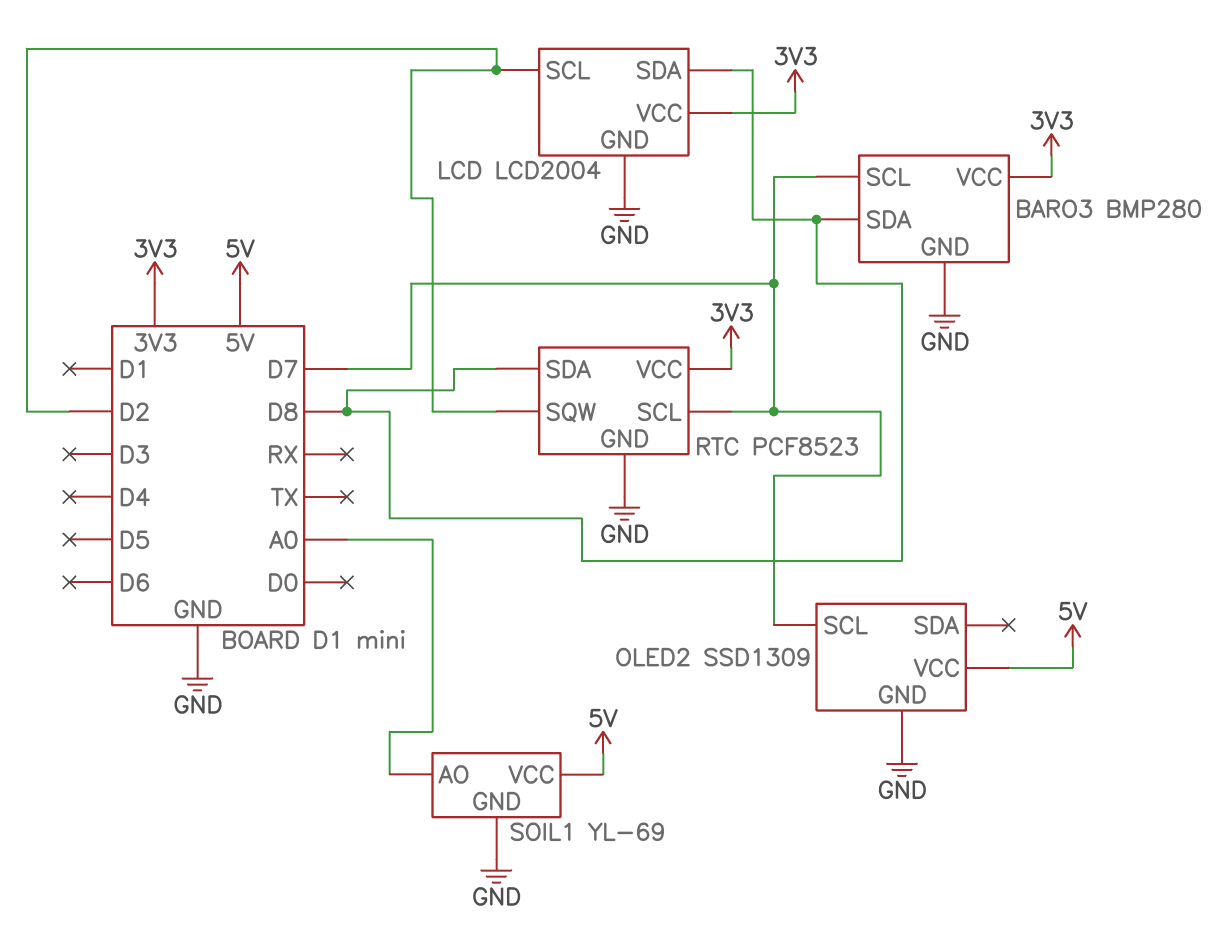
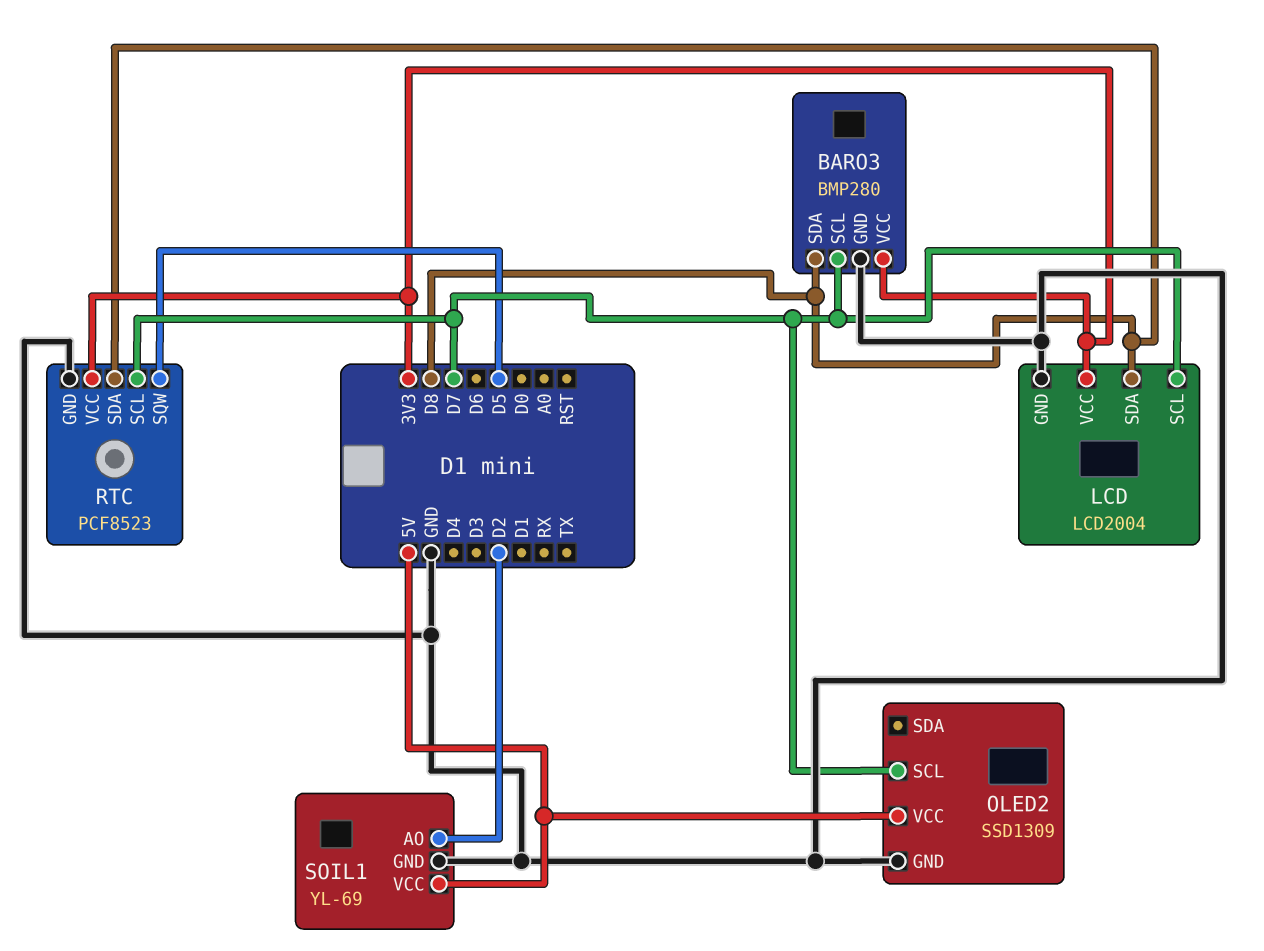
LCD pin SCL: D2 -> D7
RTC pin SQW: D2 -> D5
SOIL1 pin AO: A0 -> D2

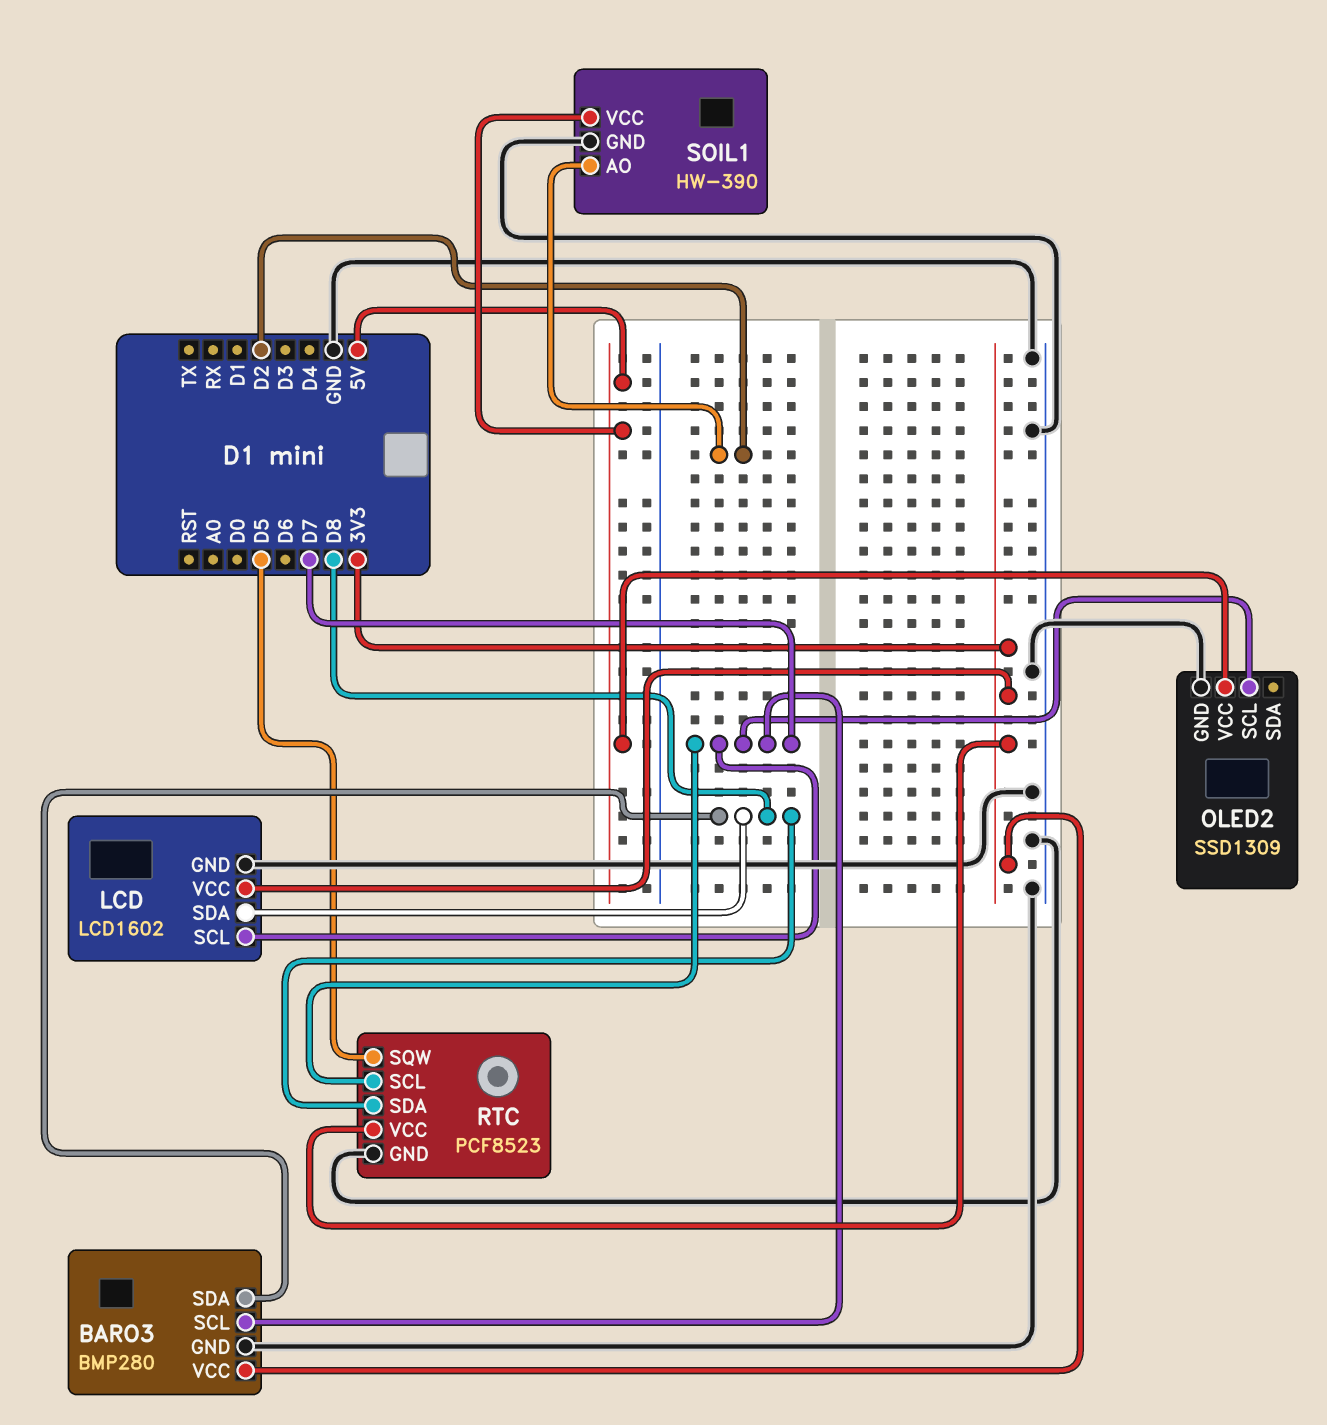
LCD: LCD2004 -> LCD1602
SOIL1: YL-69 -> HW-390

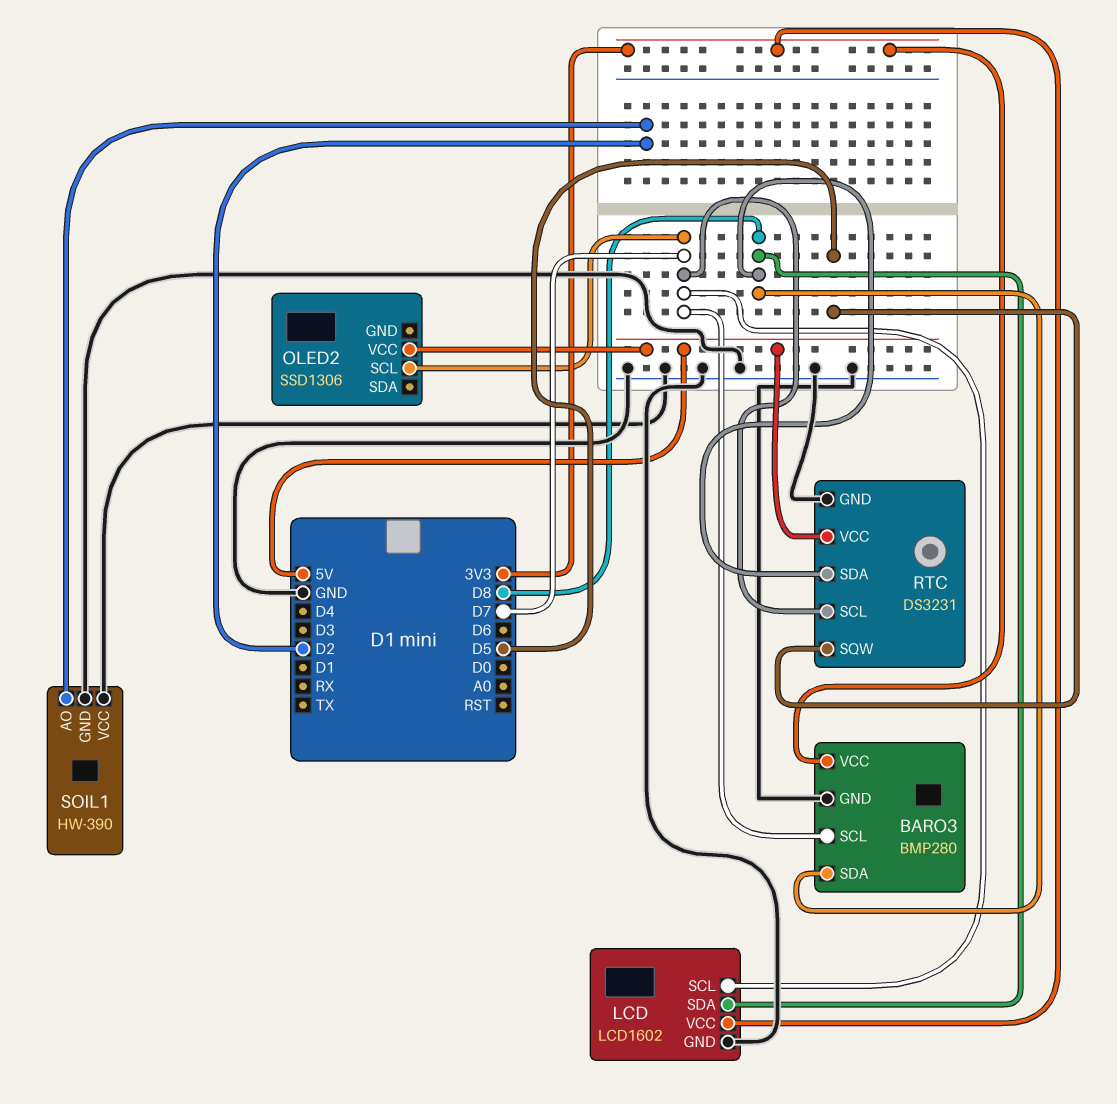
OLED2: SSD1309 -> SSD1306
OLED2 pin GND: GND -> none
RTC: PCF8523 -> DS3231
RTC pin VCC: 3V3 -> 5V
SOIL1 pin VCC: 5V -> GND

